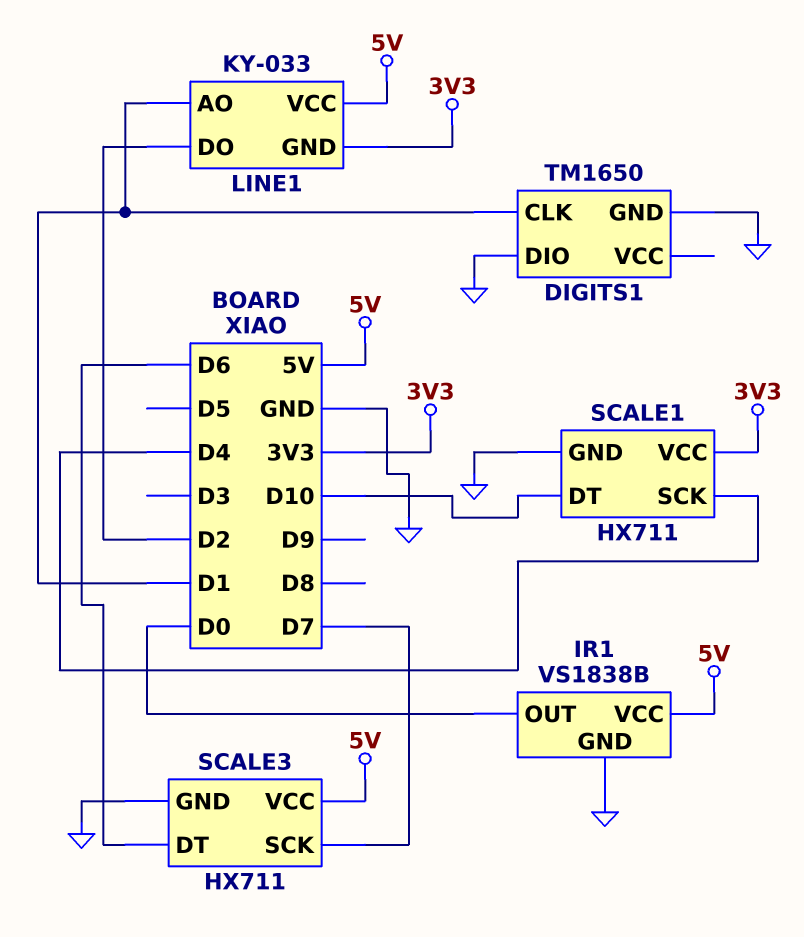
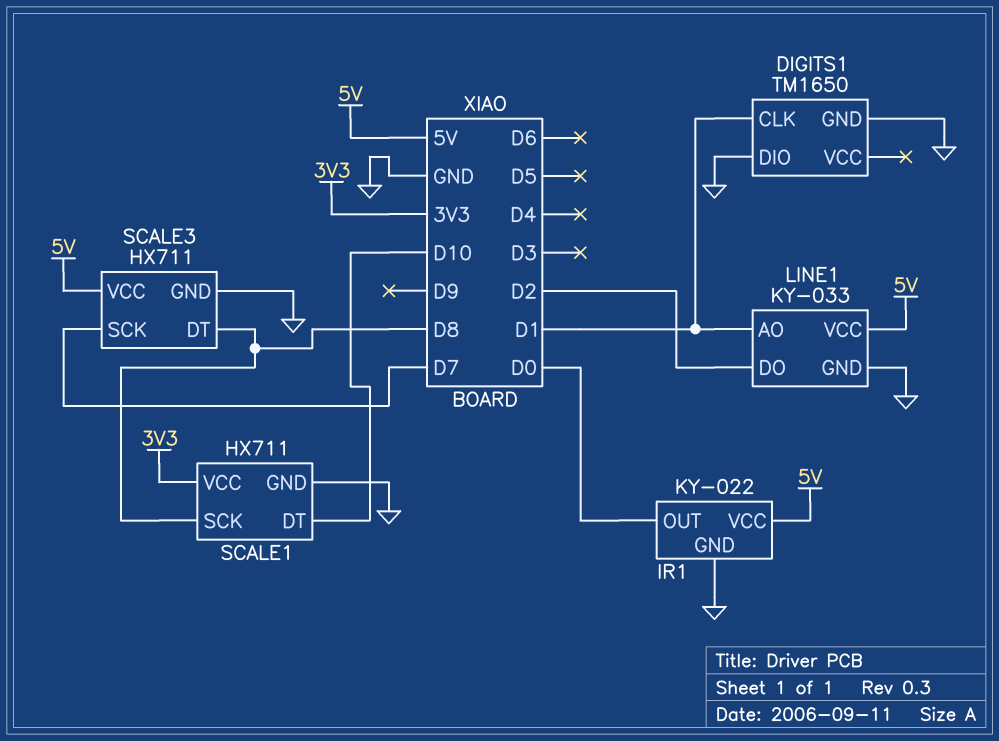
IR1: VS1838B -> KY-022
LINE1 pin GND: 3V3 -> GND
SCALE1 pin SCK: D4 -> D8
SCALE3 pin DT: D6 -> D8

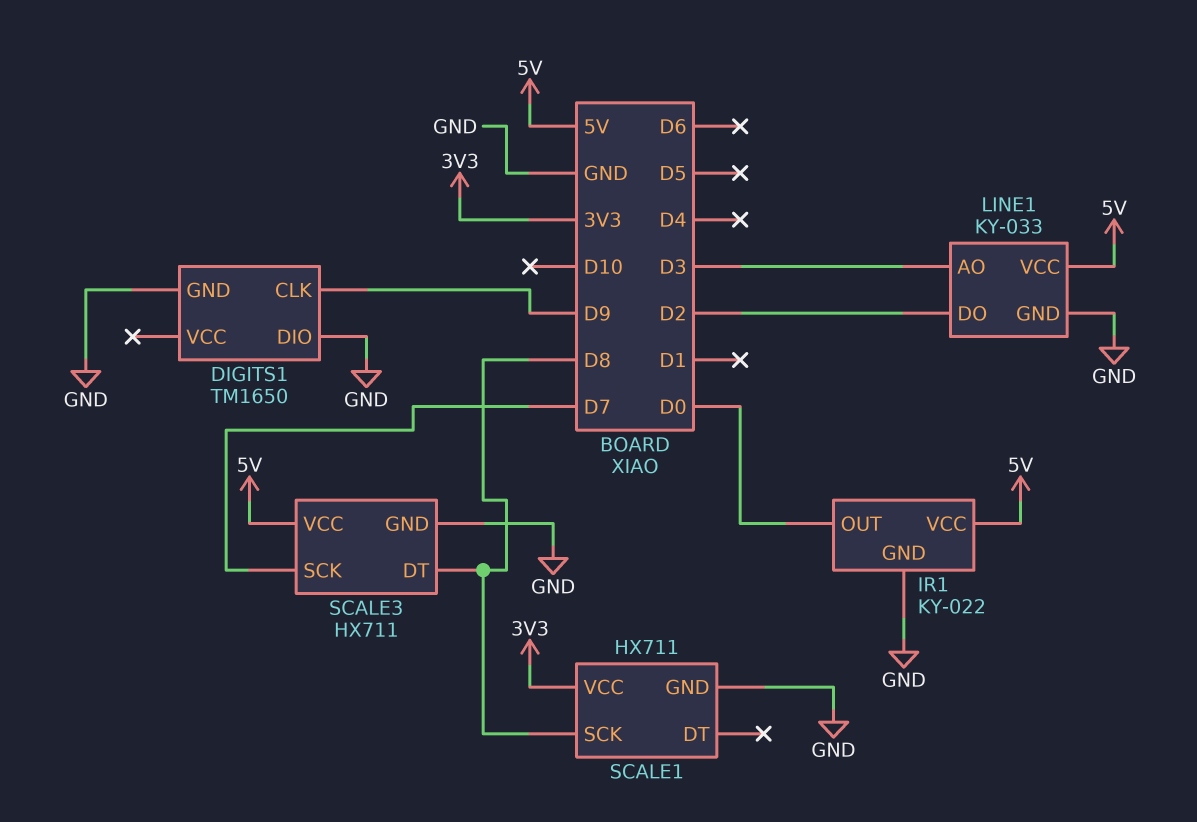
DIGITS1 pin CLK: D1 -> D9
LINE1 pin AO: D1 -> D3
SCALE1 pin DT: D10 -> none

